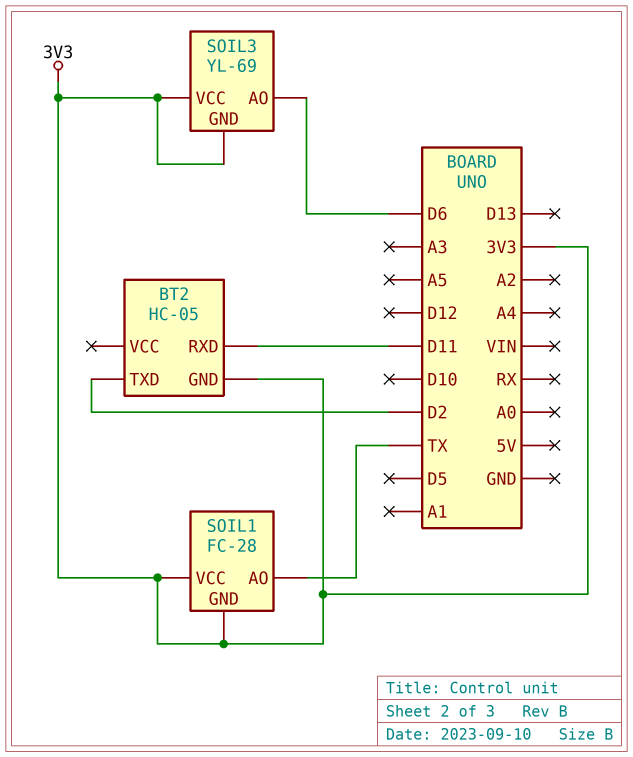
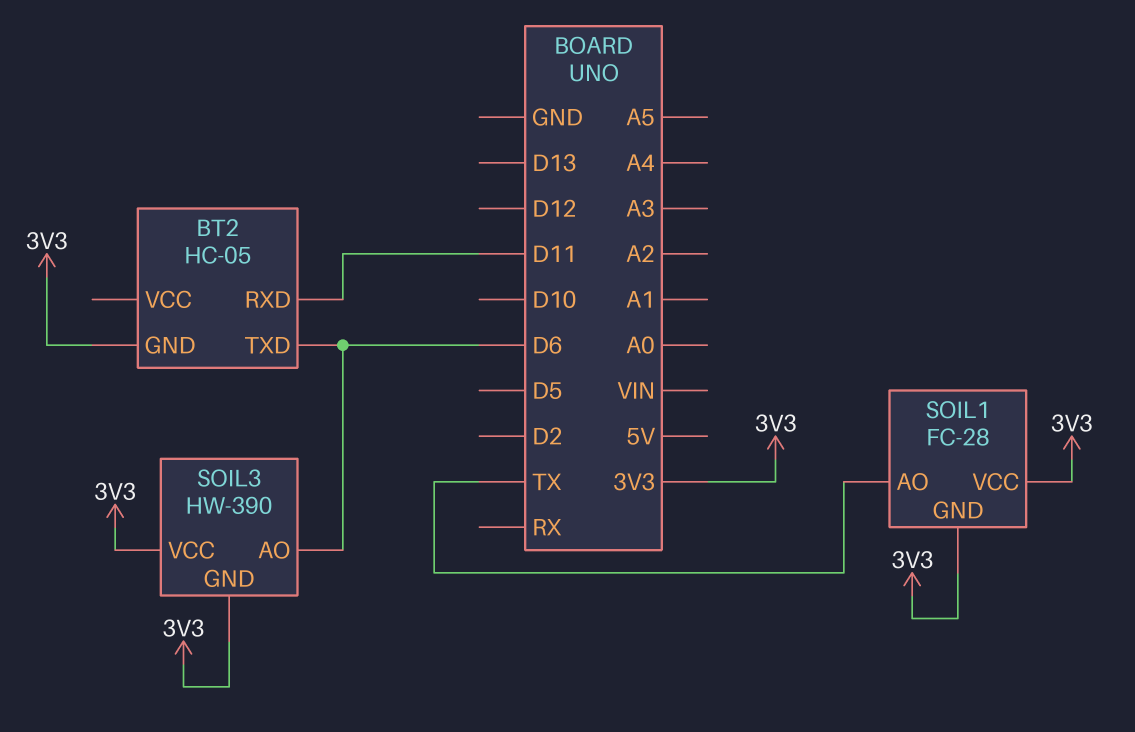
BT2 pin TXD: D2 -> D6
SOIL3: YL-69 -> HW-390

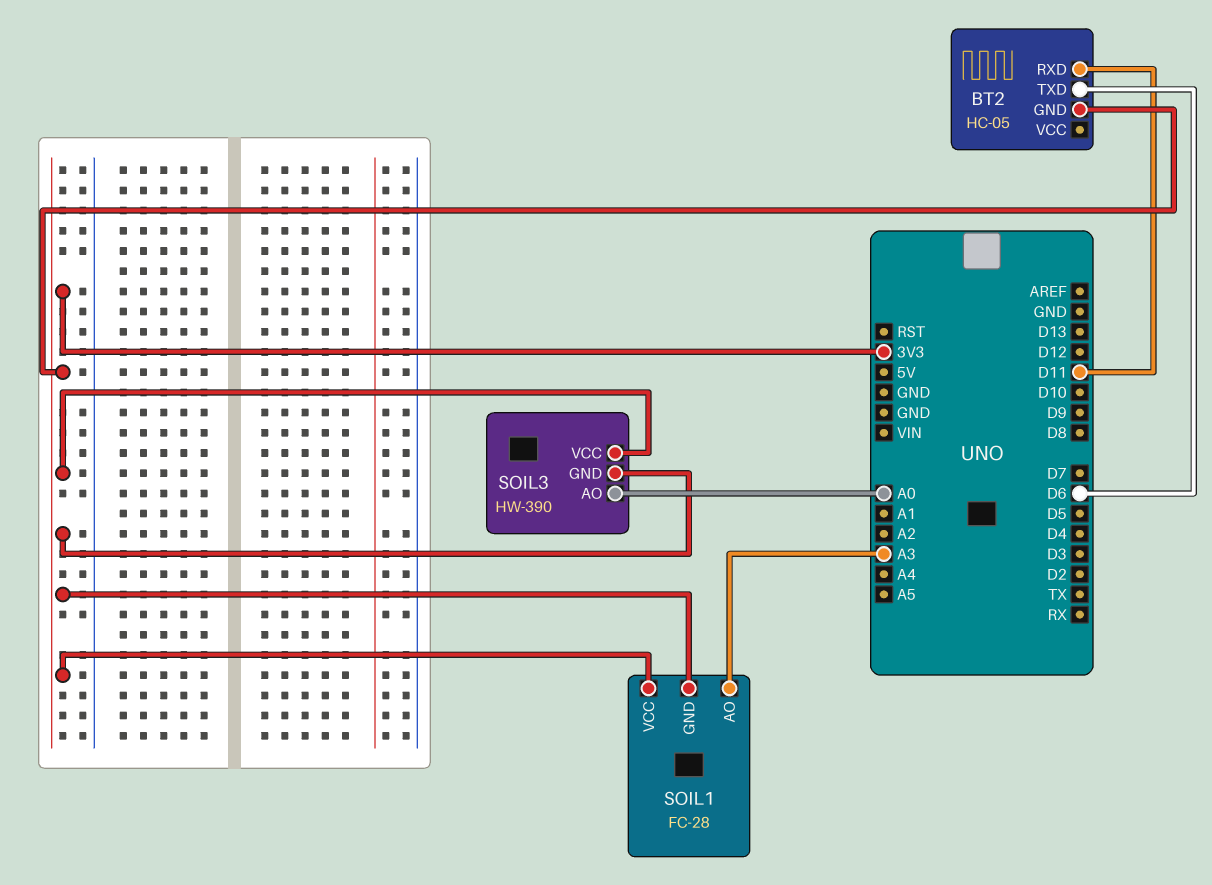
SOIL1 pin AO: TX -> A3
SOIL3 pin AO: D6 -> A0

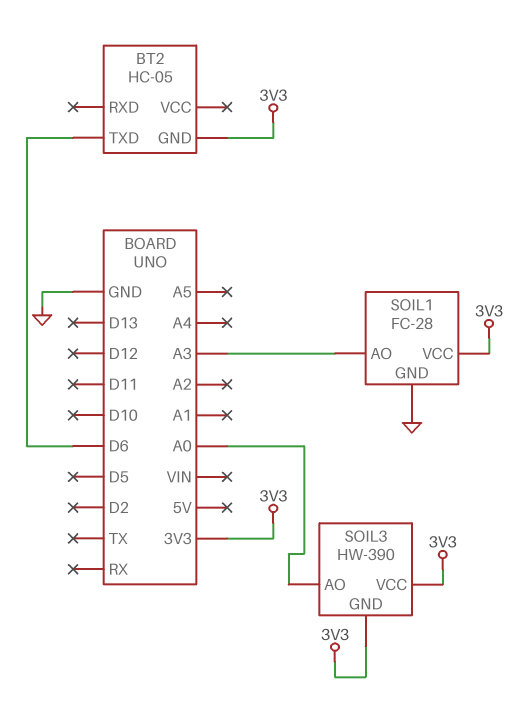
BT2 pin RXD: D11 -> none
SOIL1 pin GND: 3V3 -> GND

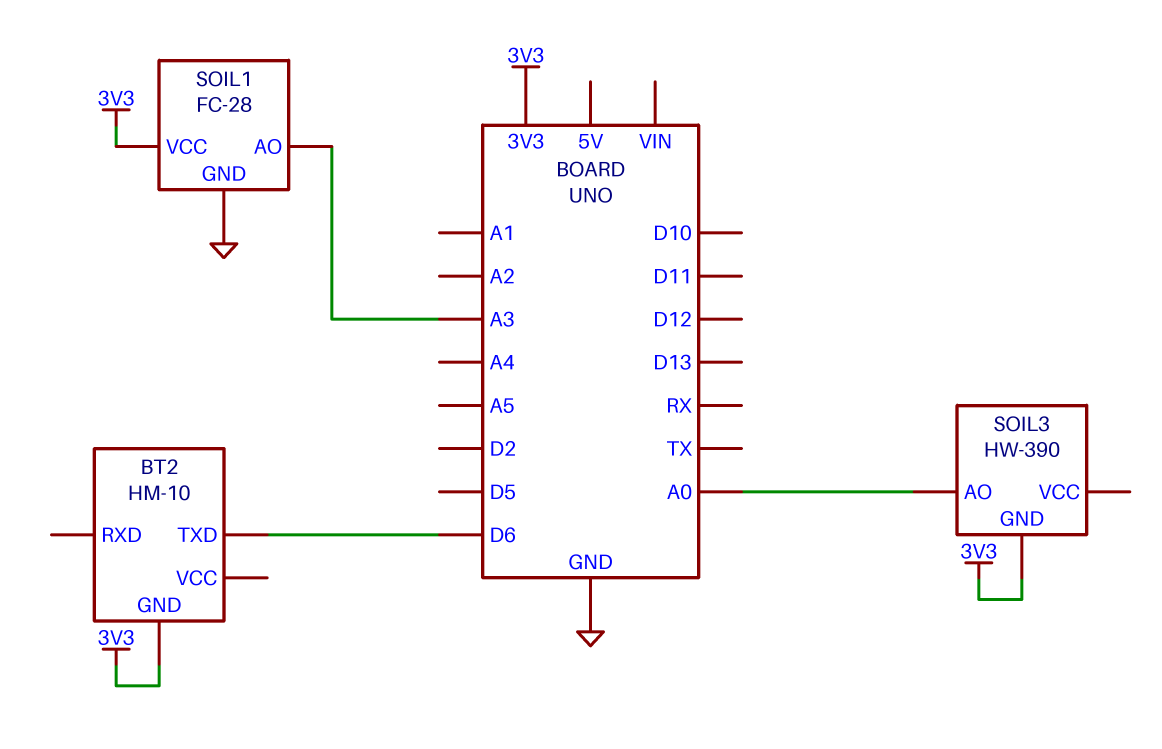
BT2: HC-05 -> HM-10
SOIL3 pin VCC: 3V3 -> none

